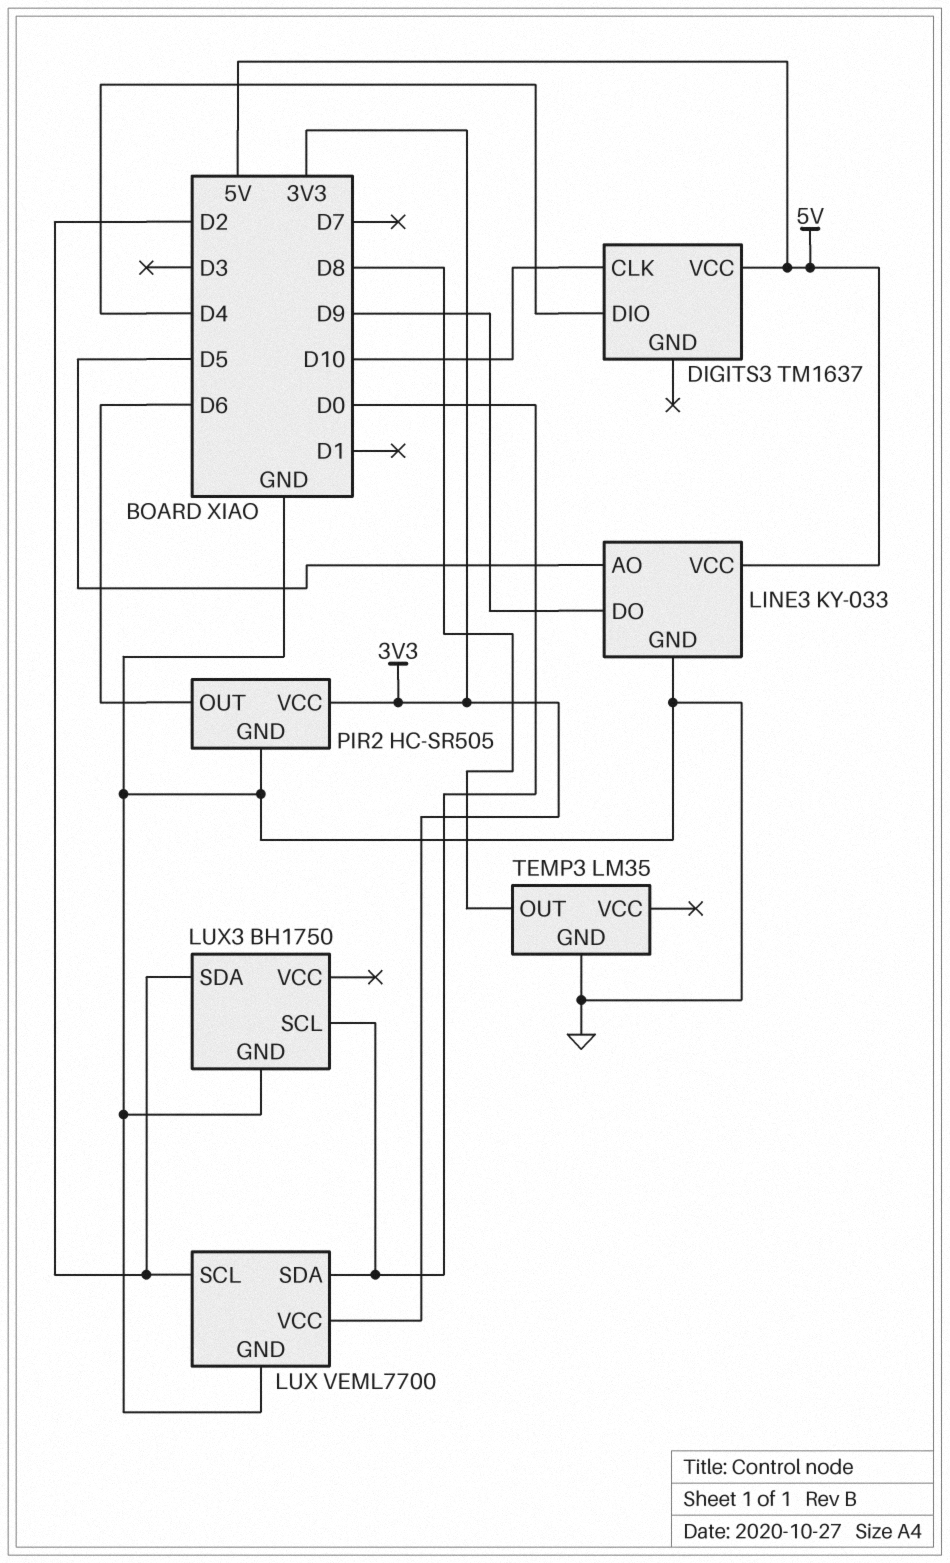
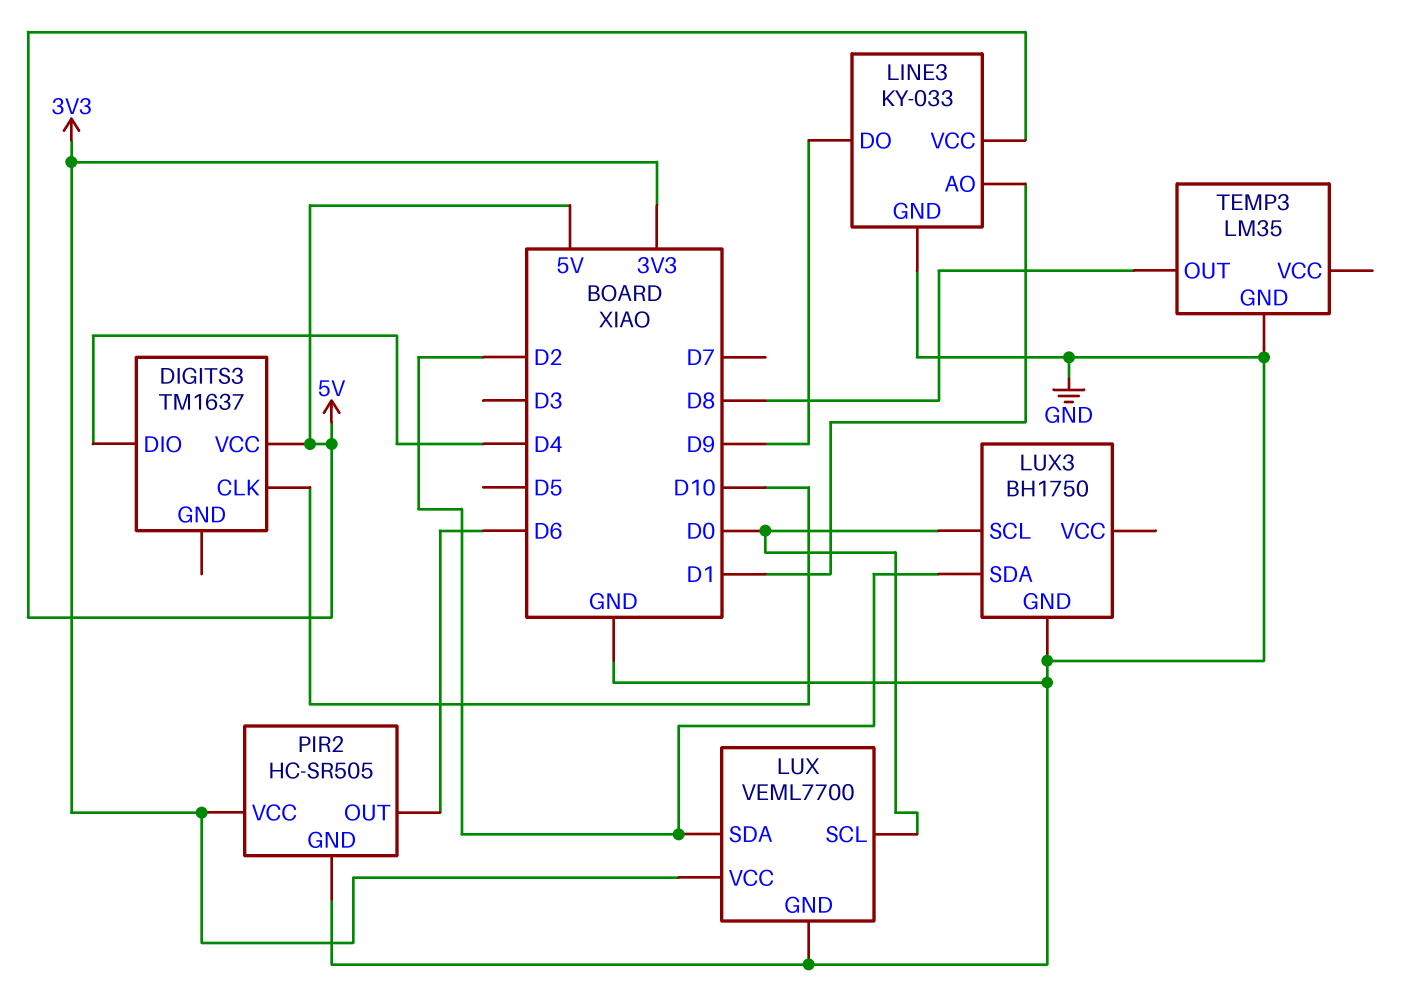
LINE3 pin AO: D5 -> D1
LUX pin SCL: D2 -> D0
LUX pin SDA: D0 -> D2

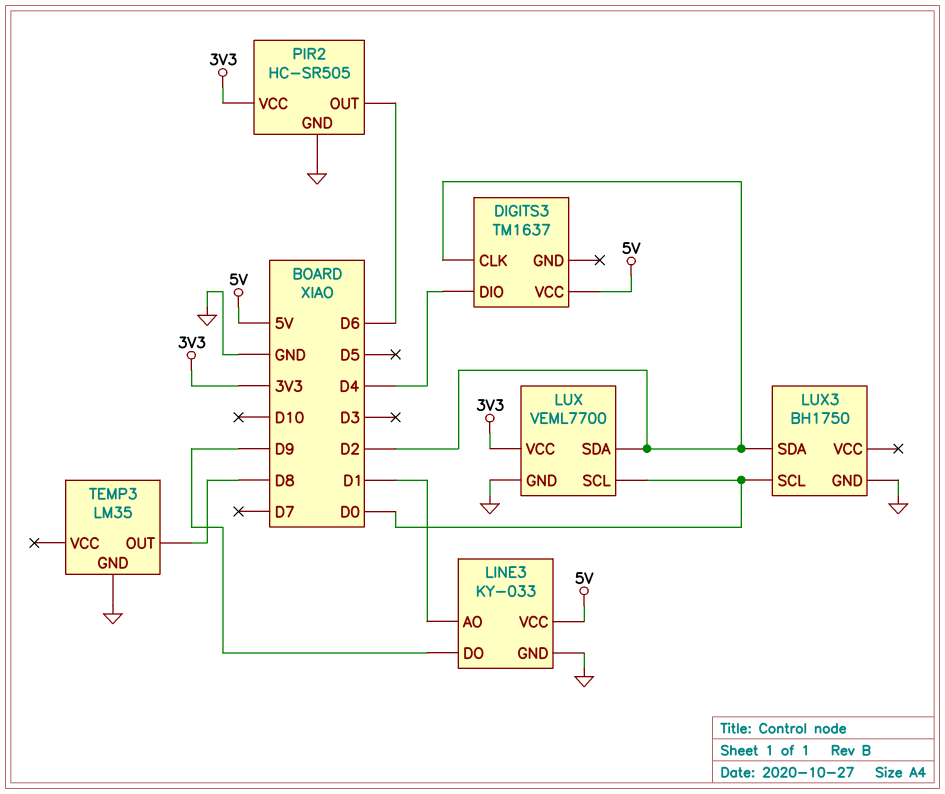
DIGITS3 pin CLK: D10 -> D2

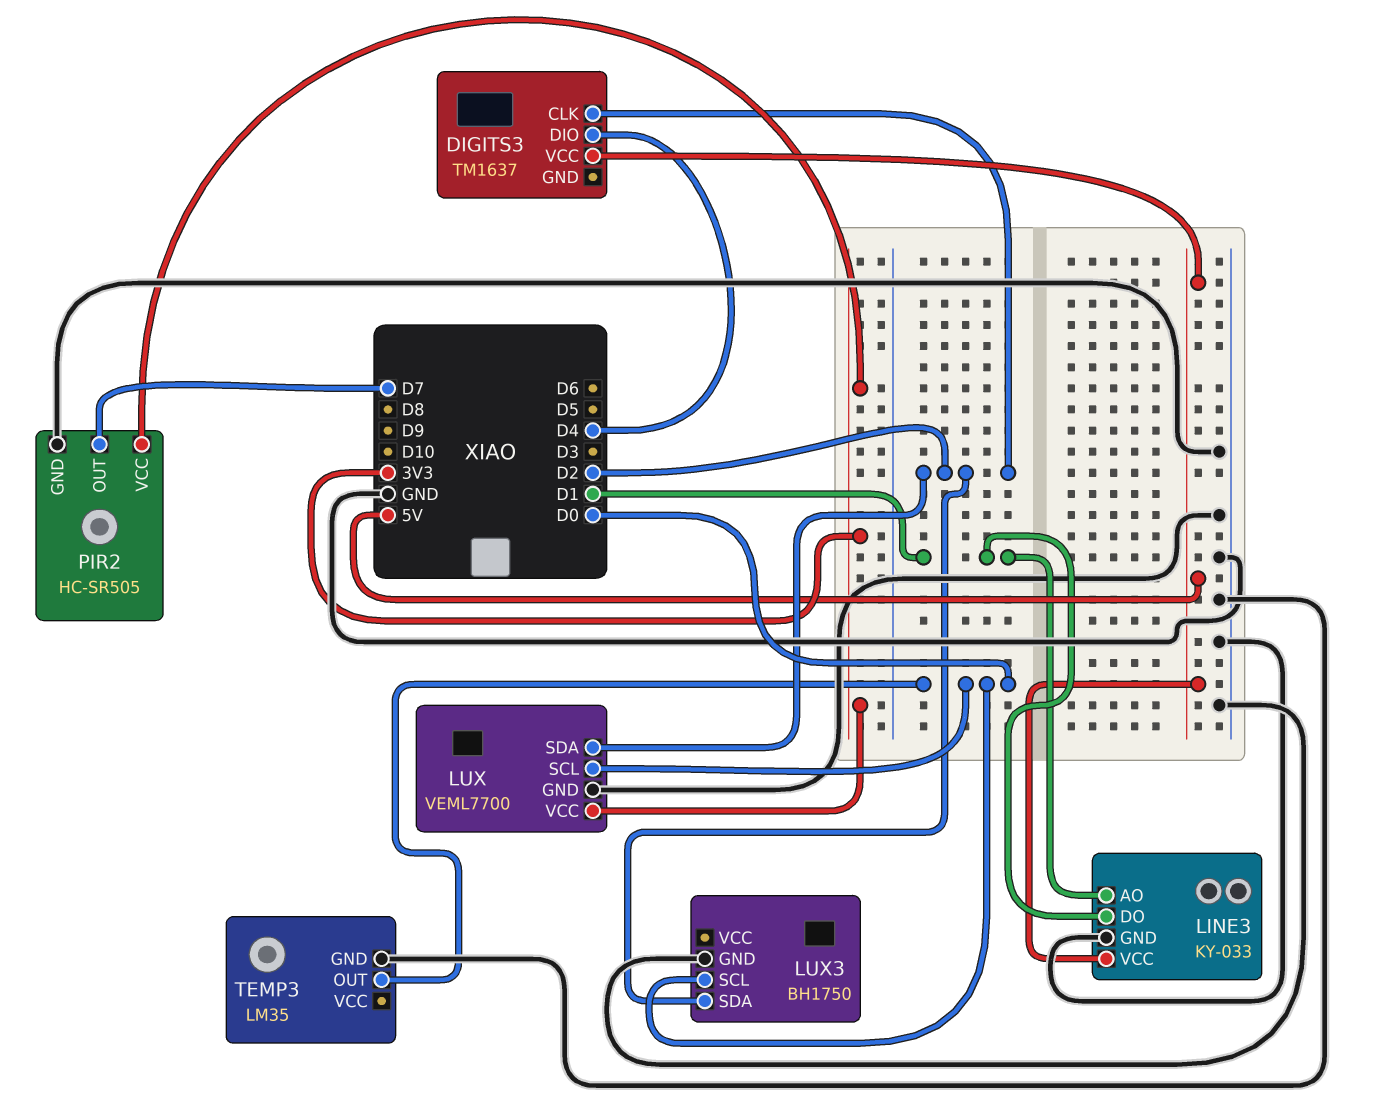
LINE3 pin DO: D9 -> D1
PIR2 pin OUT: D6 -> D7
TEMP3 pin OUT: D8 -> D0

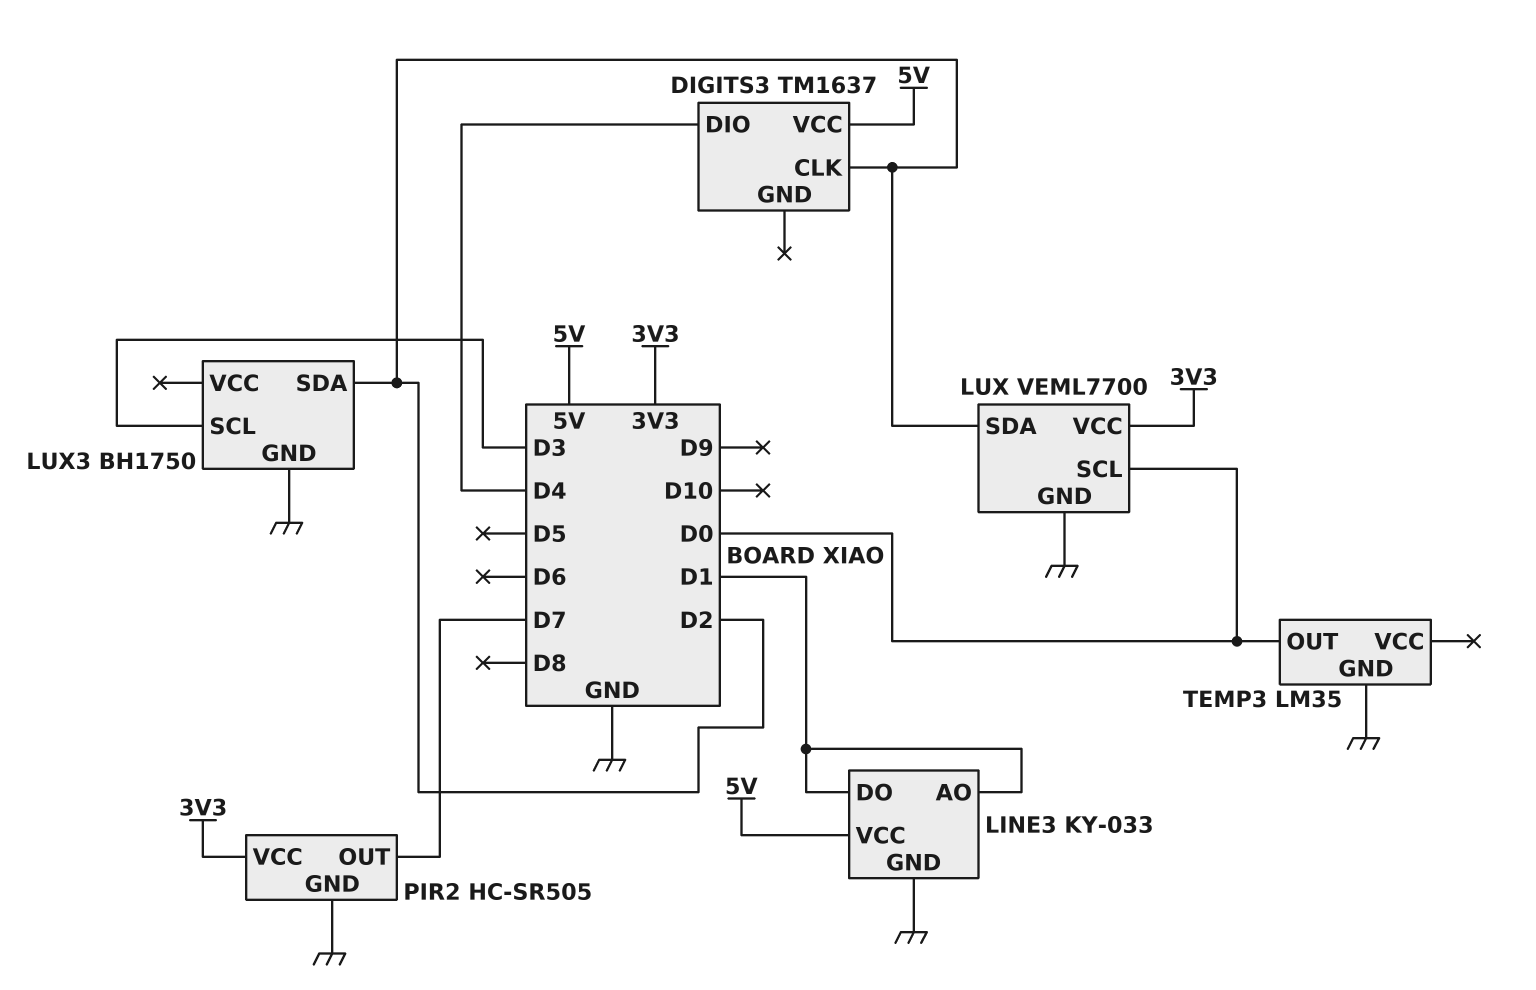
LUX3 pin SCL: D0 -> D3

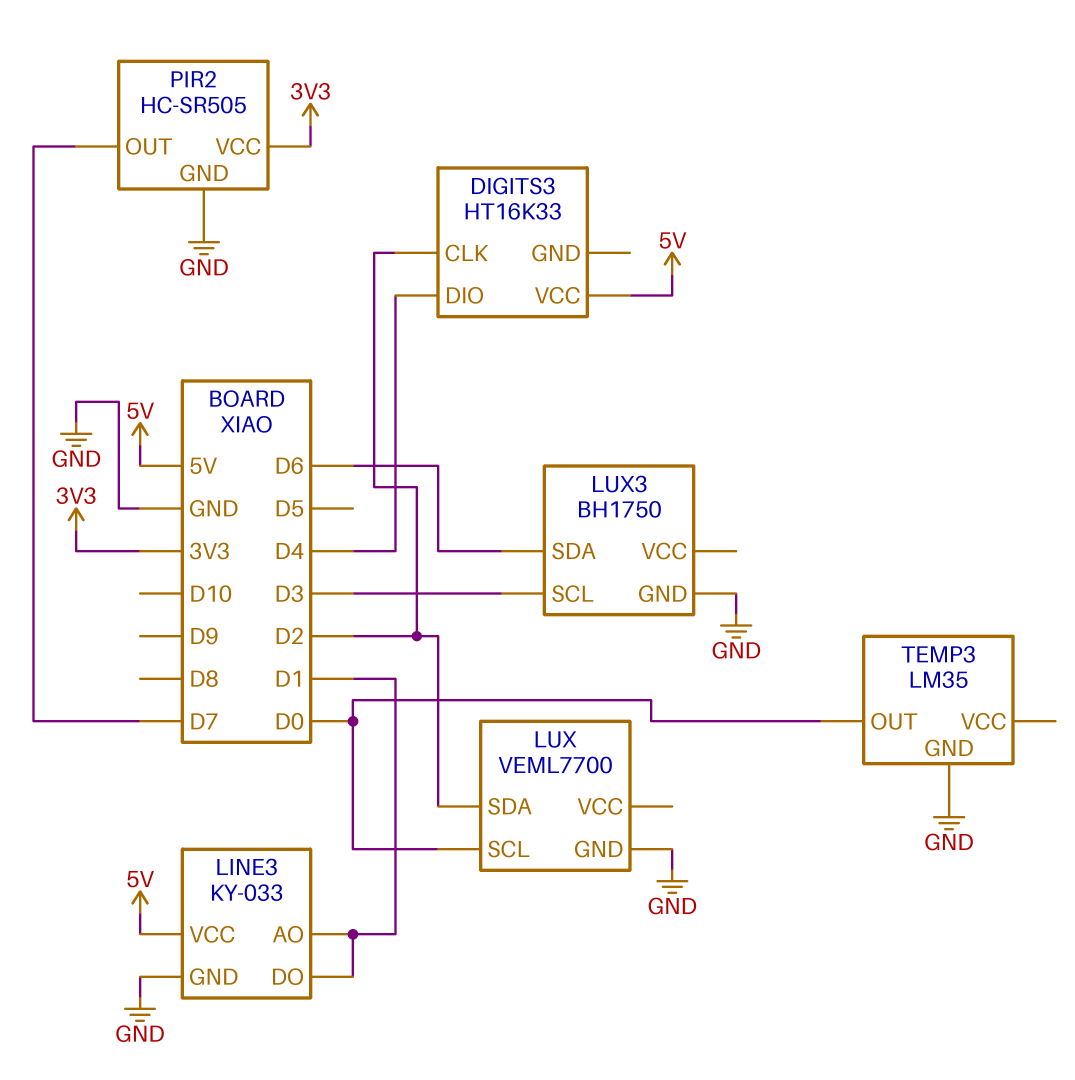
DIGITS3: TM1637 -> HT16K33
LUX pin VCC: 3V3 -> none
LUX3 pin SDA: D2 -> D6

